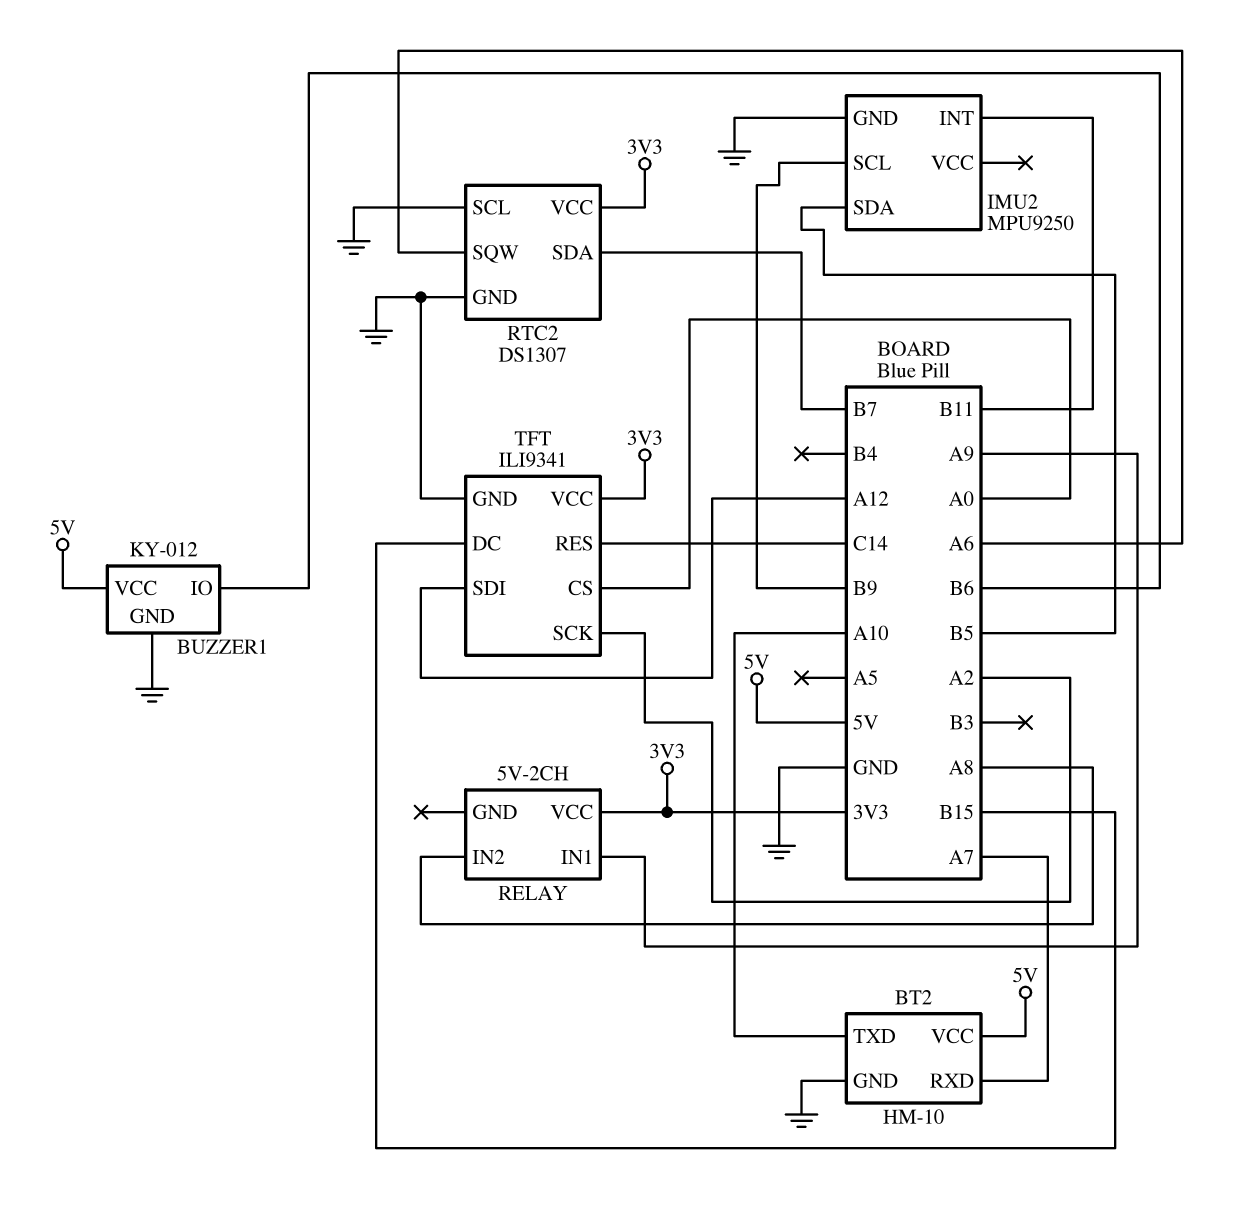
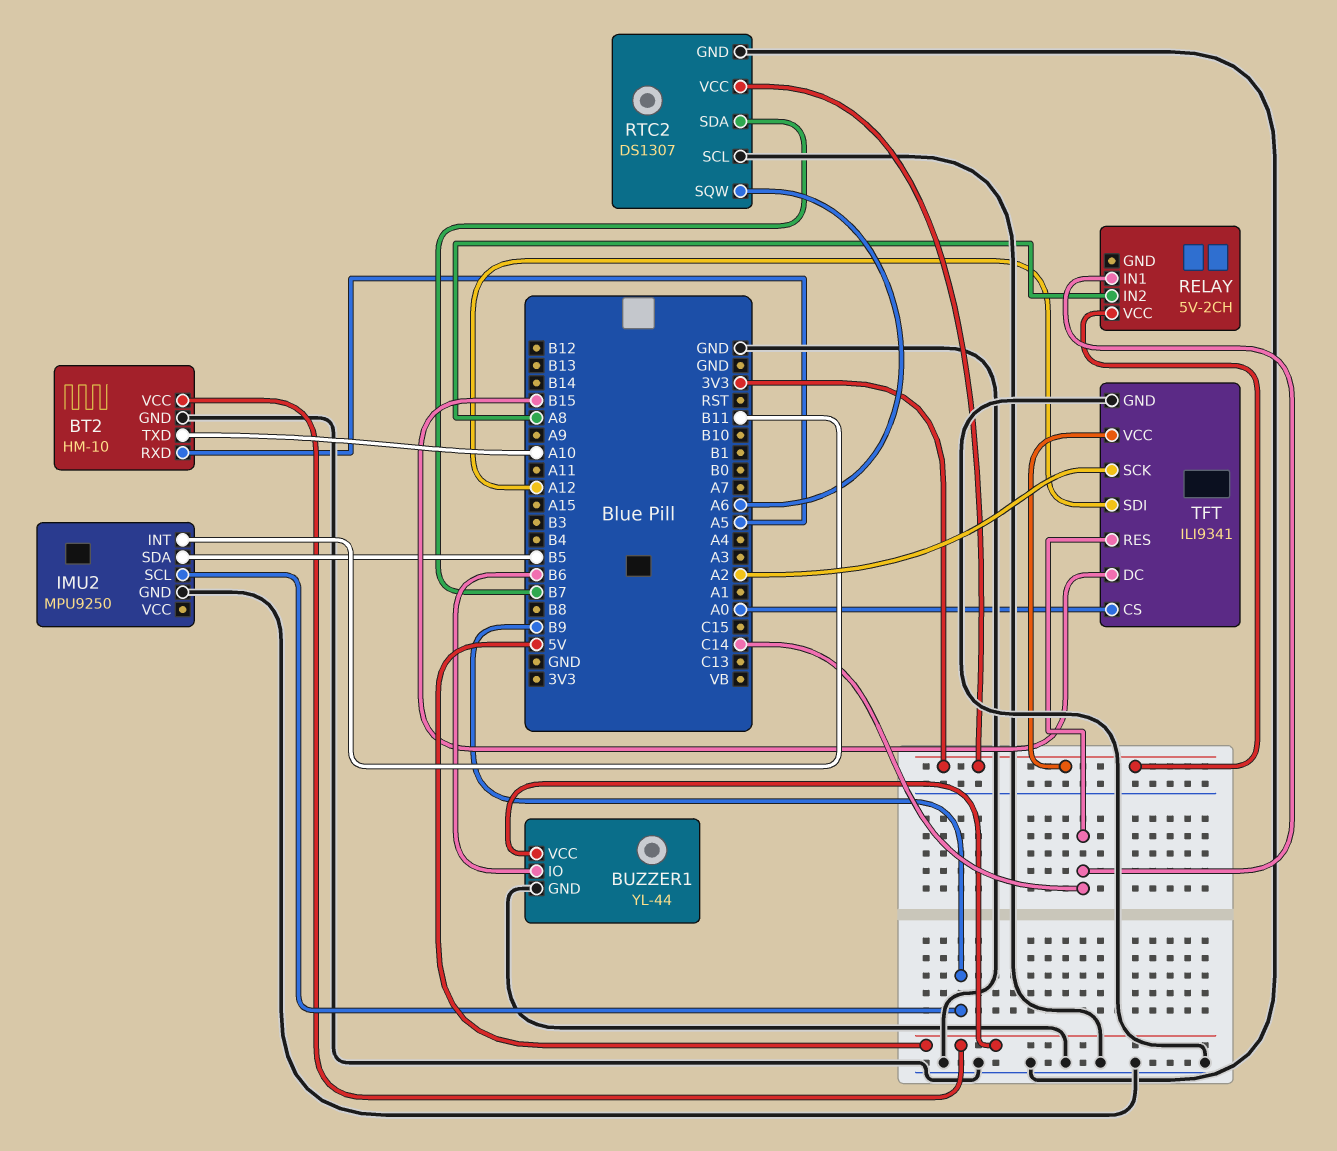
BT2 pin RXD: A7 -> A5
BUZZER1: KY-012 -> YL-44
RELAY pin IN1: A9 -> C14

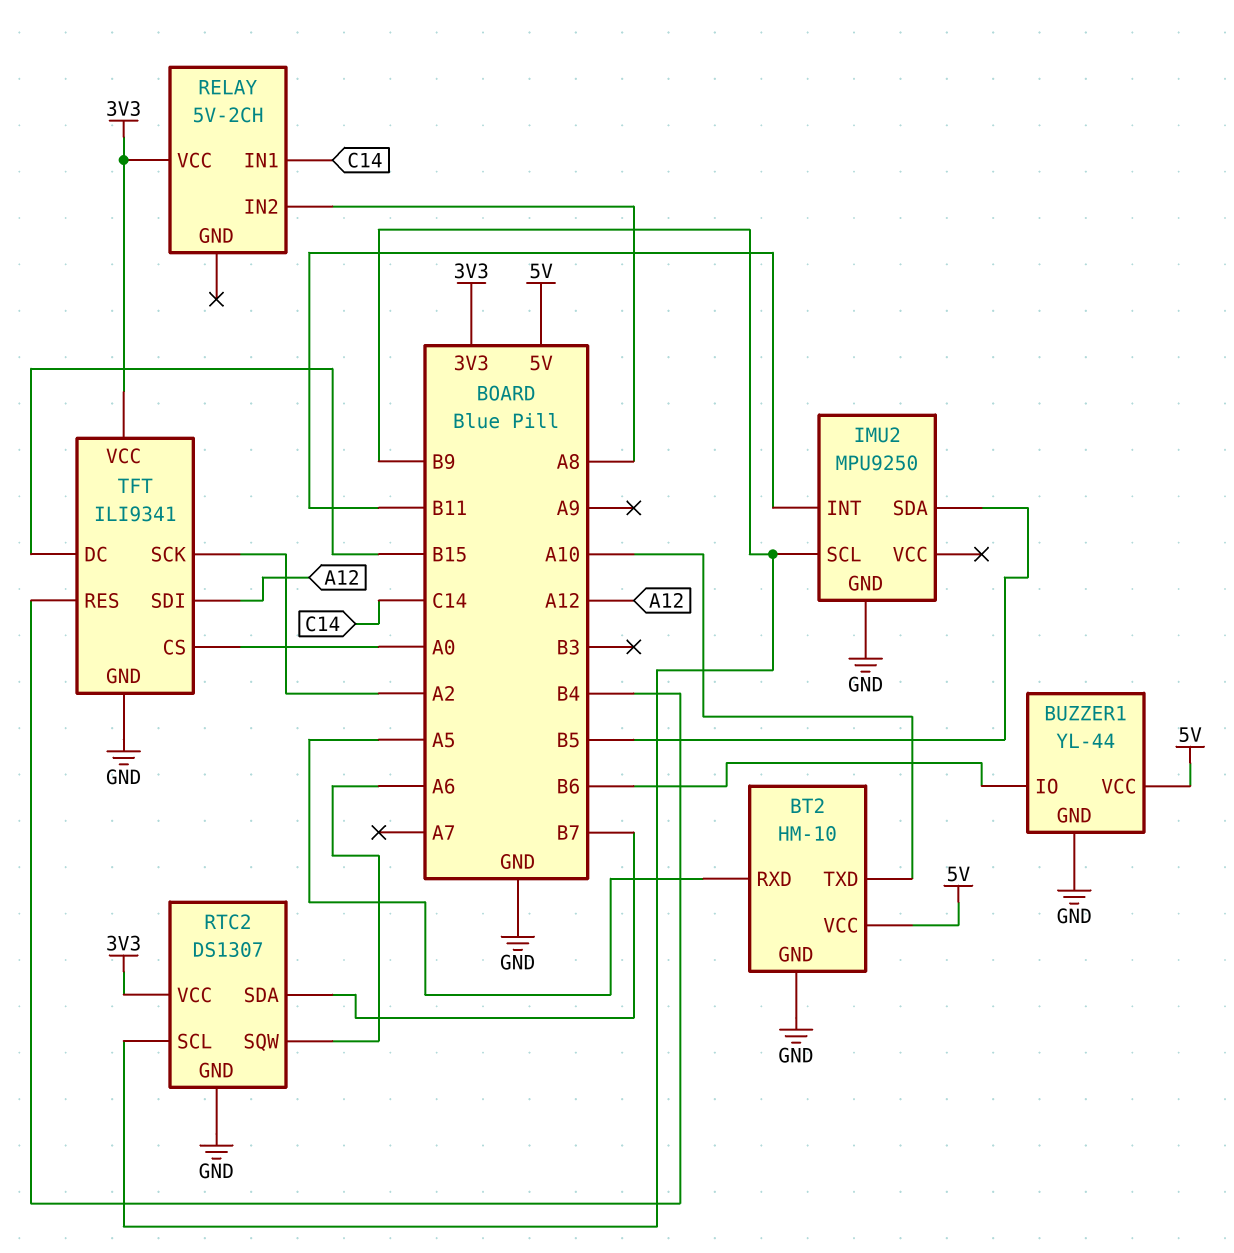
RTC2 pin SCL: GND -> B9
TFT pin RES: C14 -> B4

